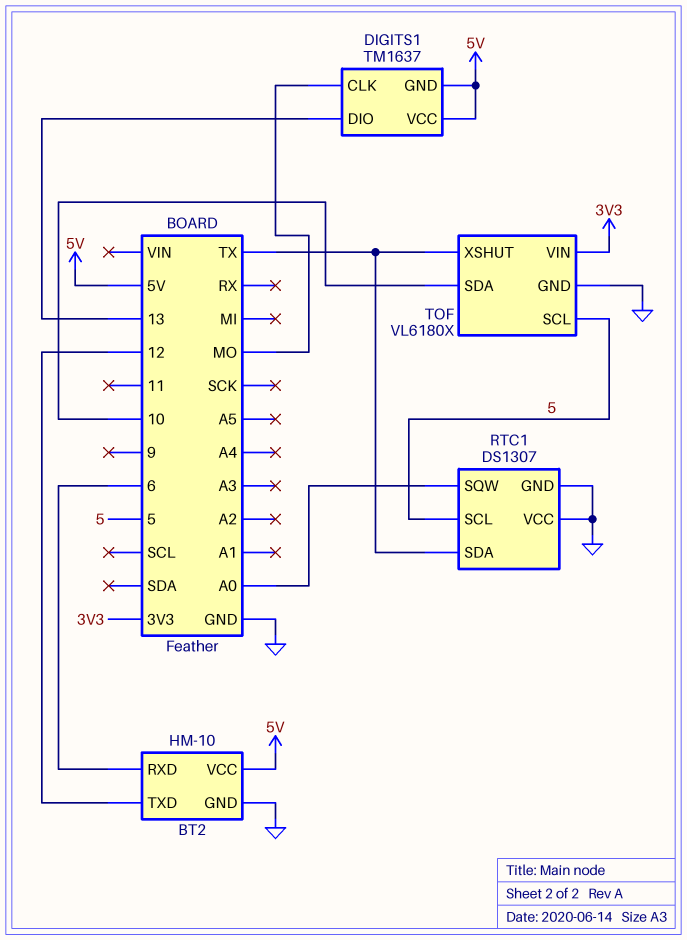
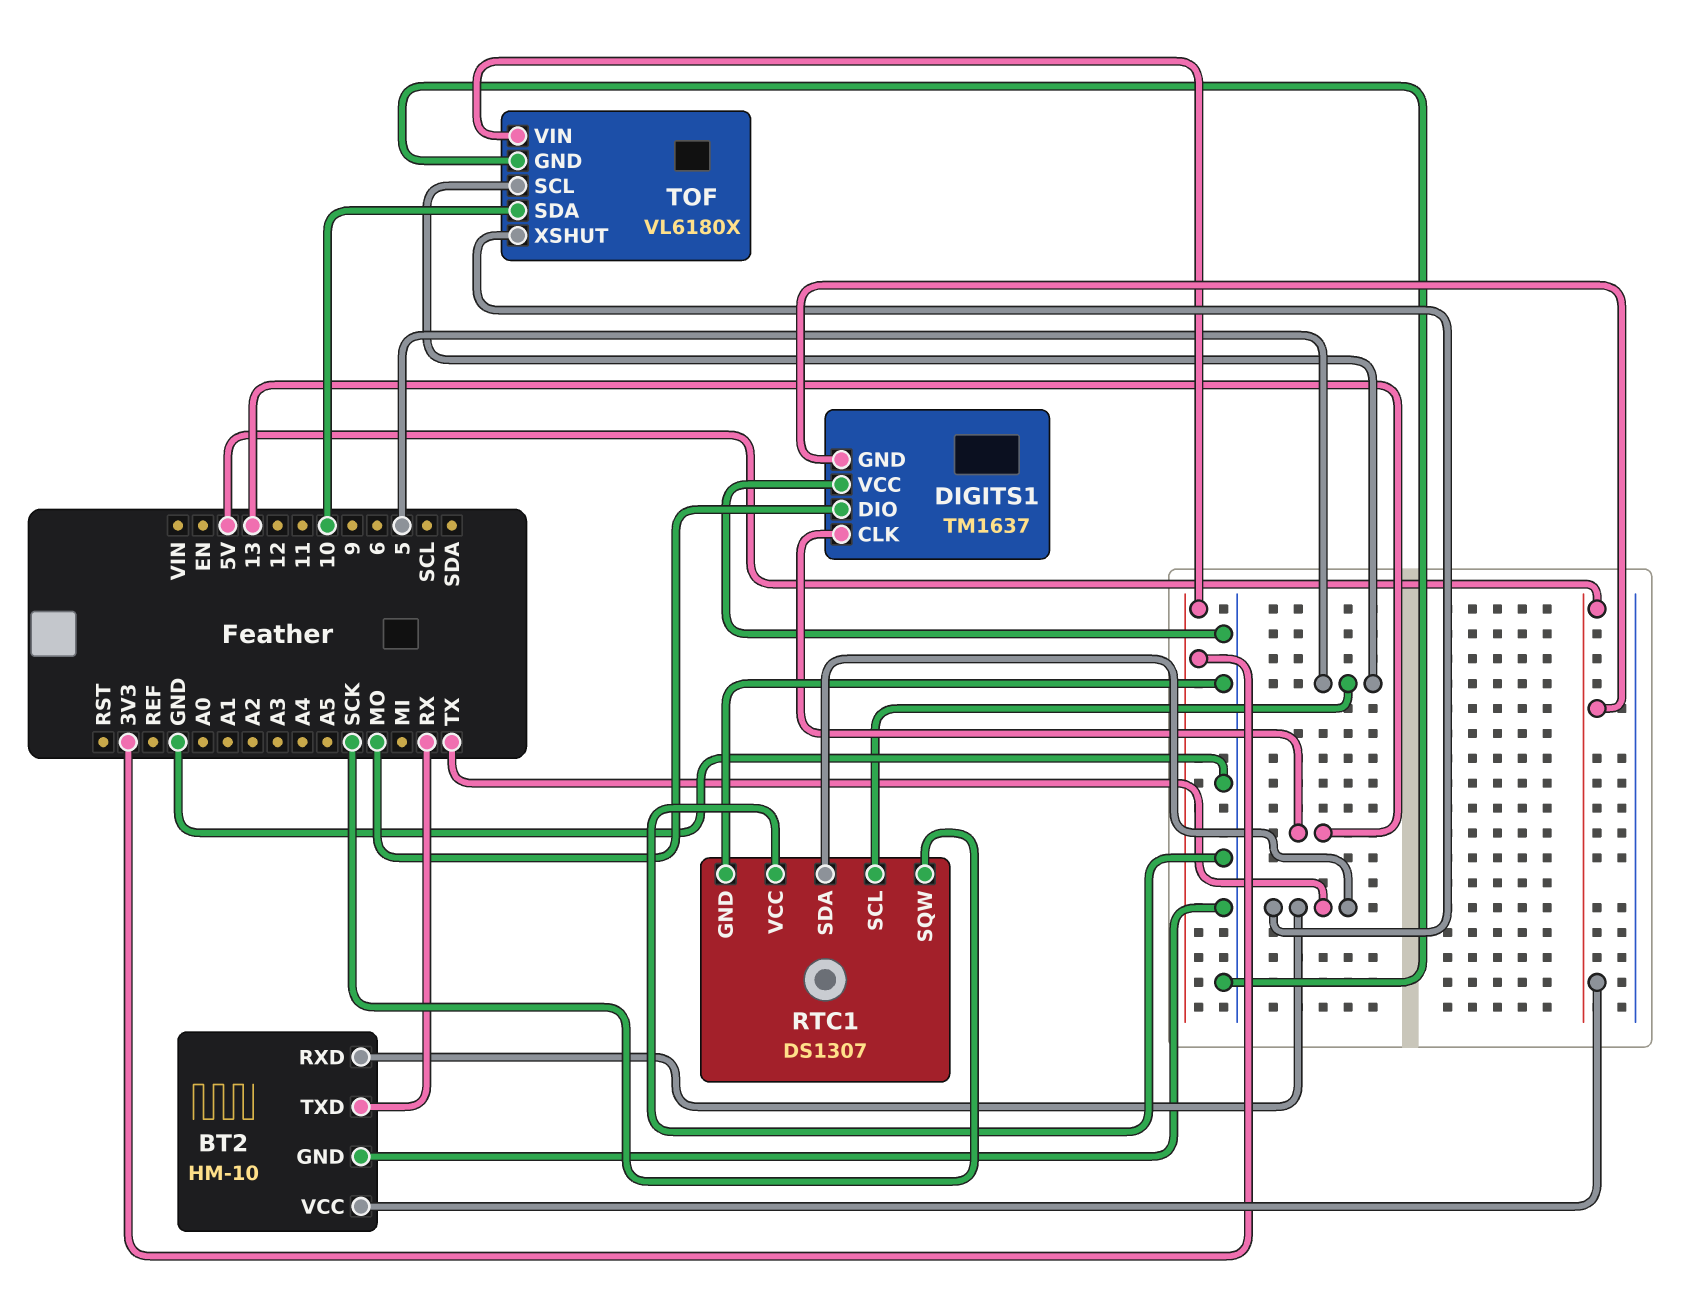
BT2 pin RXD: 6 -> TX
BT2 pin TXD: 12 -> RX
DIGITS1 pin CLK: MO -> 13
DIGITS1 pin DIO: 13 -> MO
DIGITS1 pin VCC: 5V -> GND
RTC1 pin SQW: A0 -> SCK

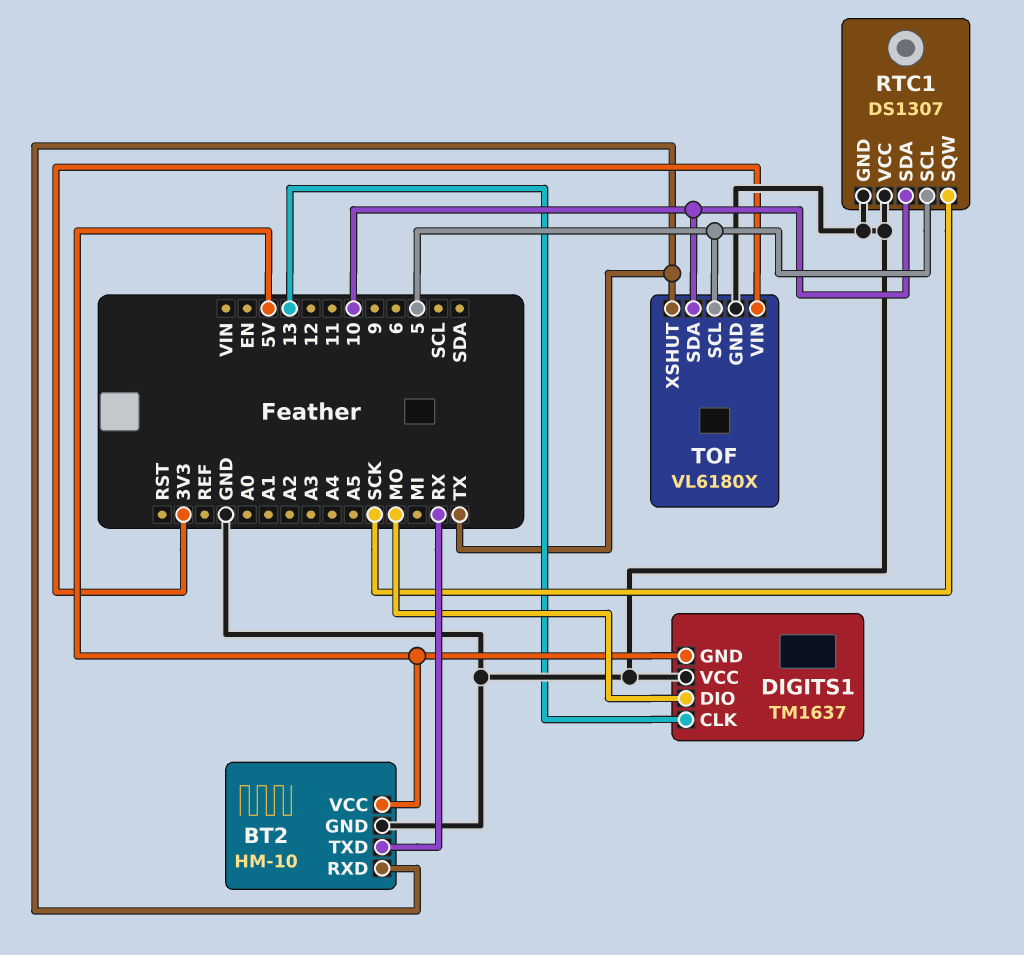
RTC1 pin SDA: TX -> 10

